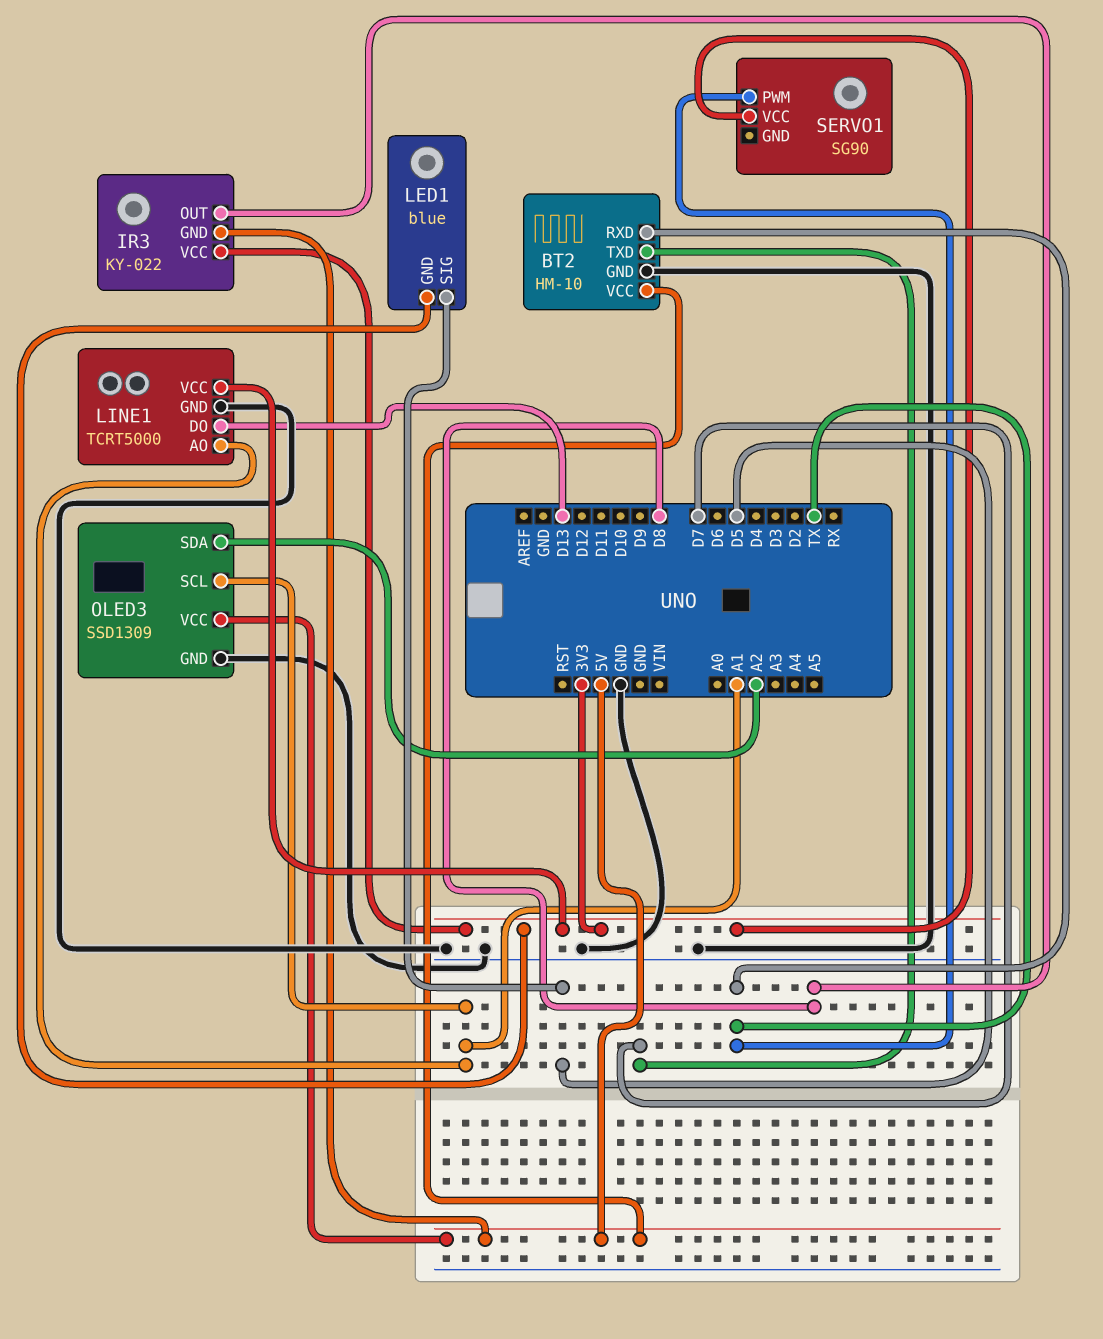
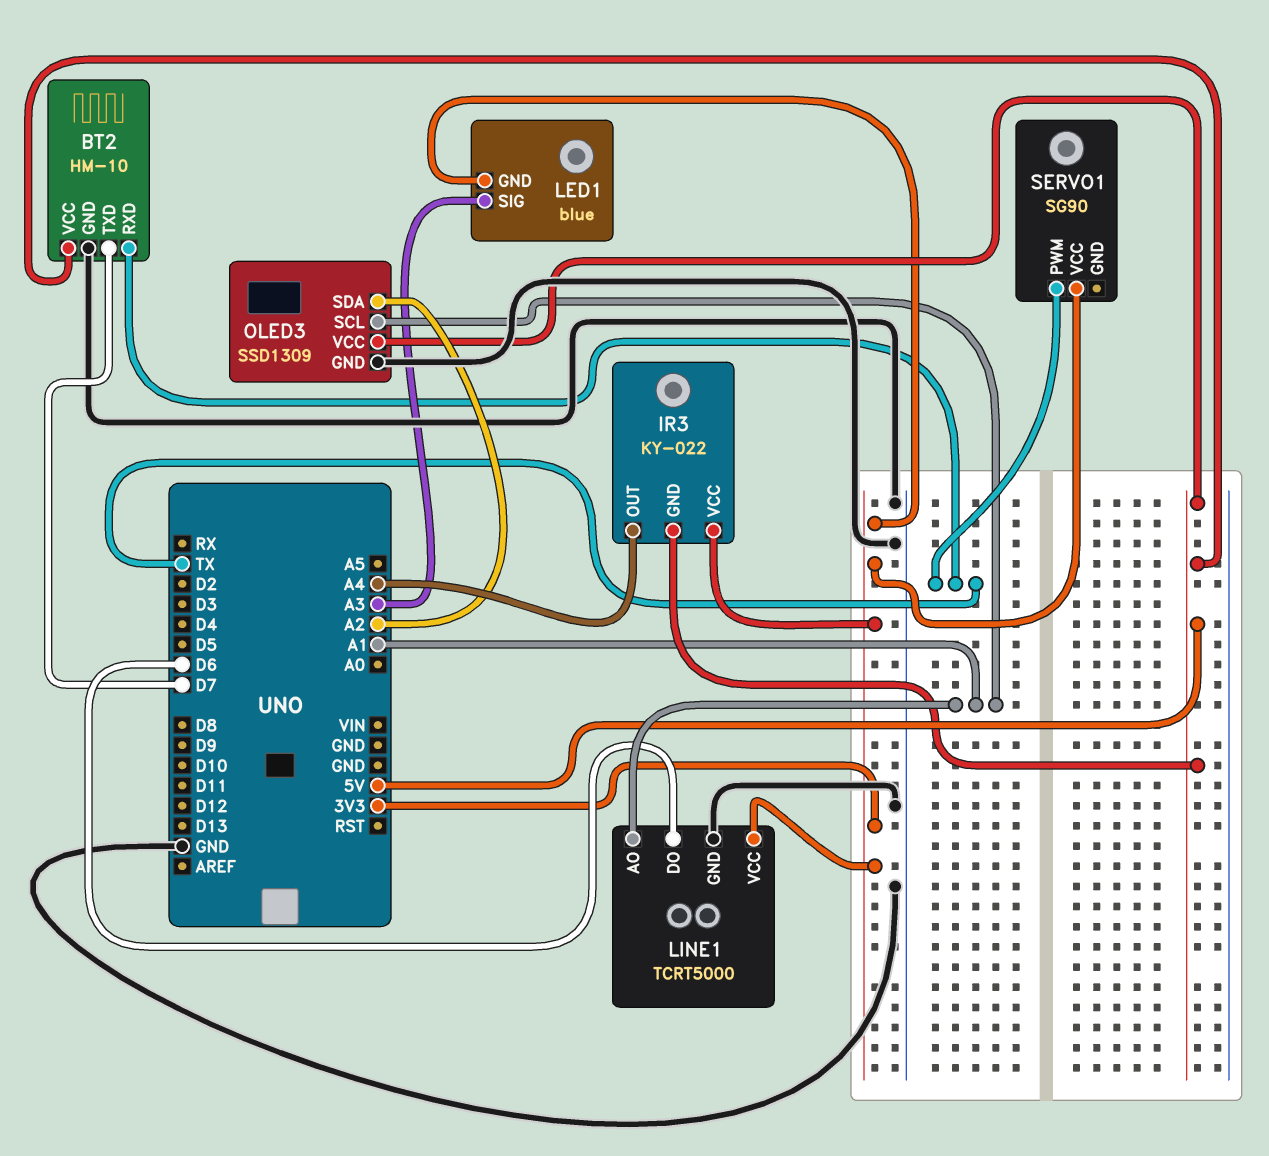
IR3 pin OUT: D8 -> A4
LED1 pin SIG: D5 -> A3
LINE1 pin DO: D13 -> D6

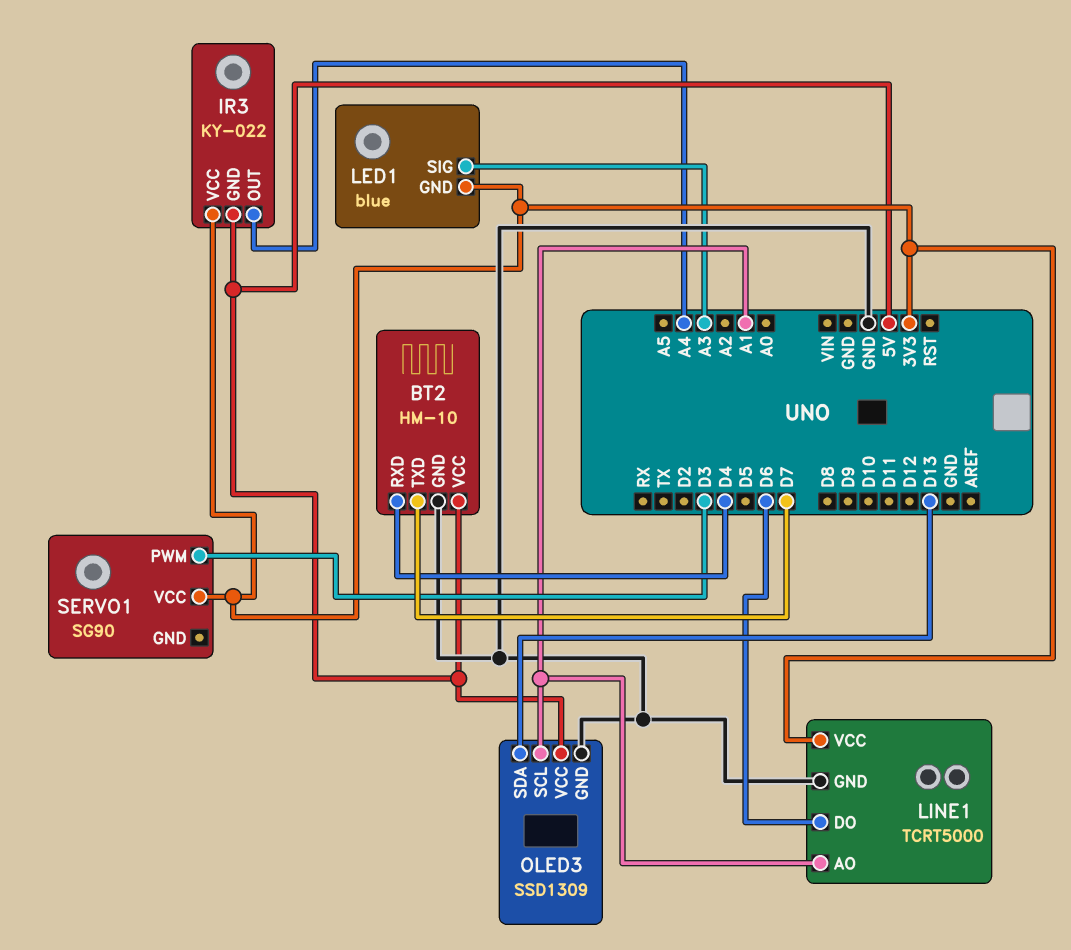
BT2 pin RXD: TX -> D4
OLED3 pin SDA: A2 -> D13
SERVO1 pin PWM: TX -> D3

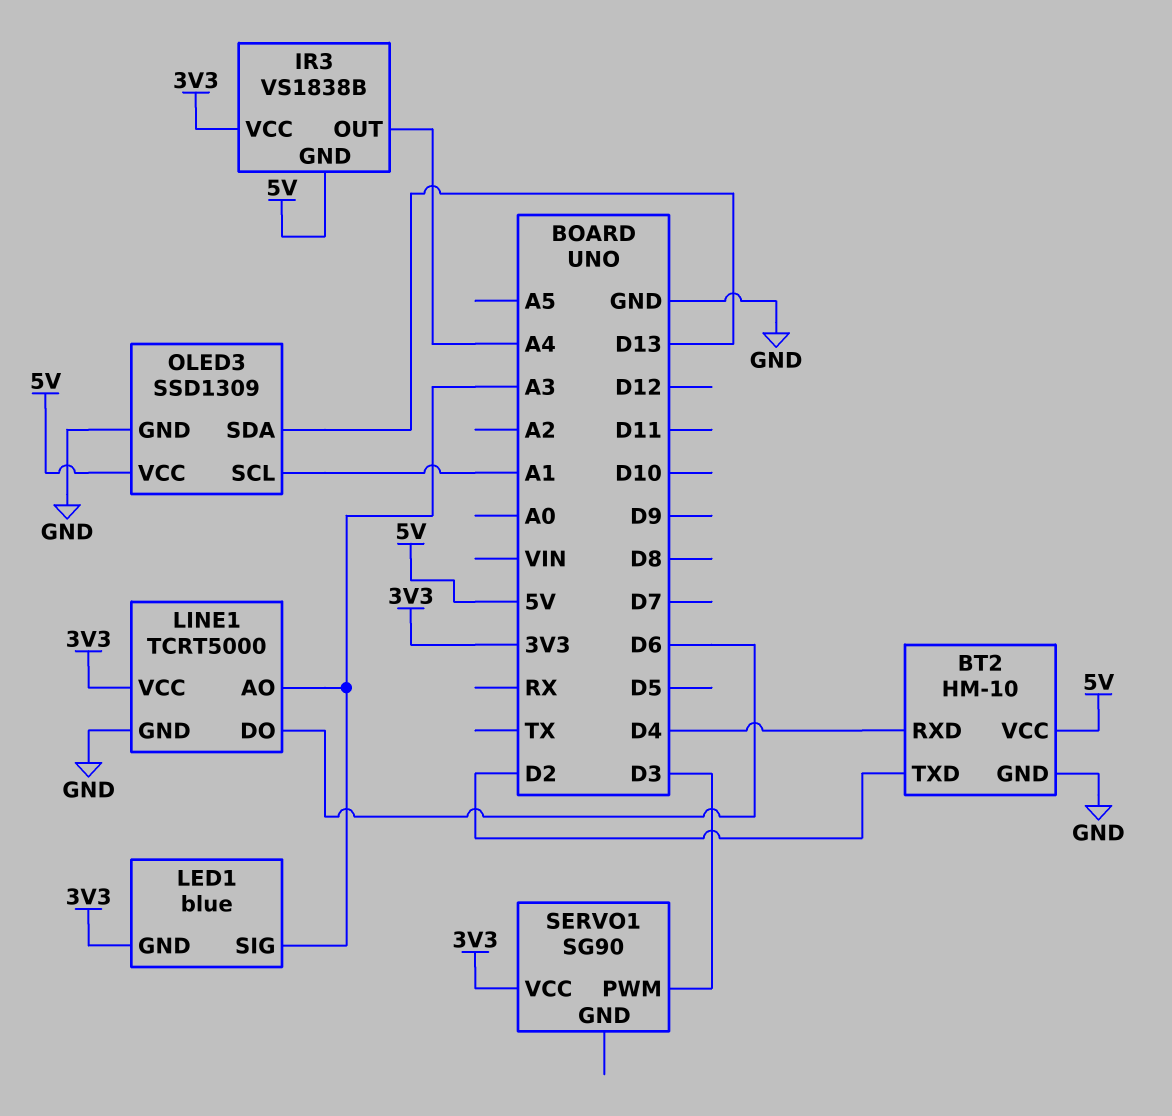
BT2 pin TXD: D7 -> D2
IR3: KY-022 -> VS1838B
LINE1 pin AO: A1 -> A3

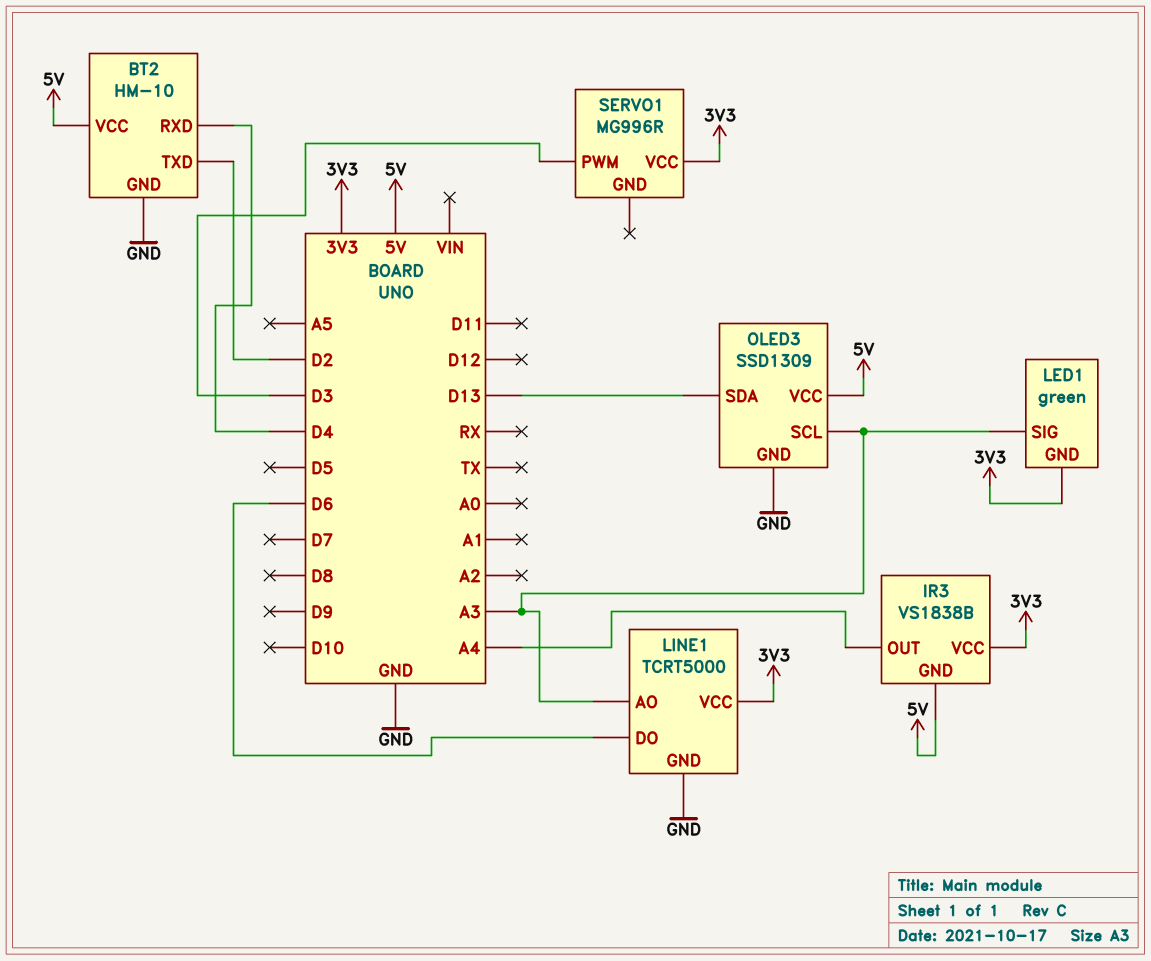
LED1: blue -> green
OLED3 pin SCL: A1 -> A3
SERVO1: SG90 -> MG996R

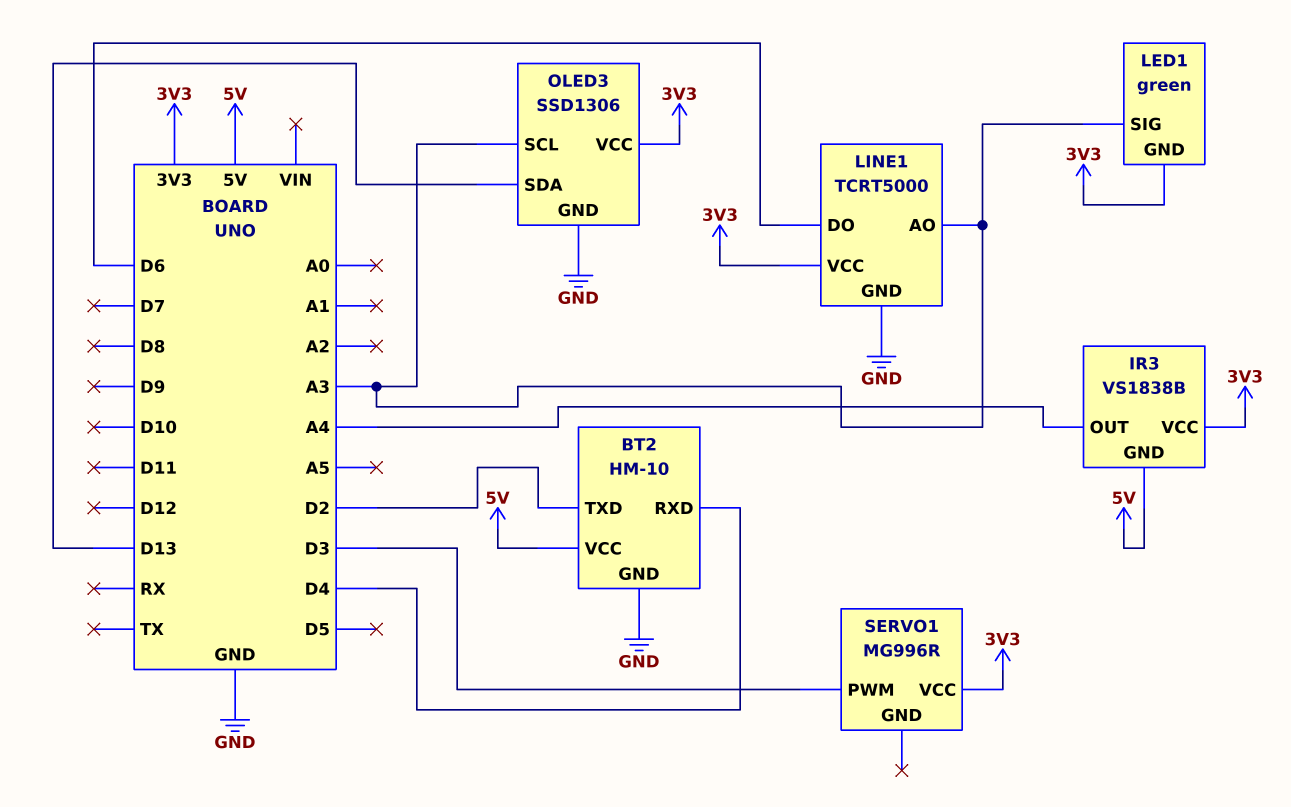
OLED3: SSD1309 -> SSD1306
OLED3 pin VCC: 5V -> 3V3

